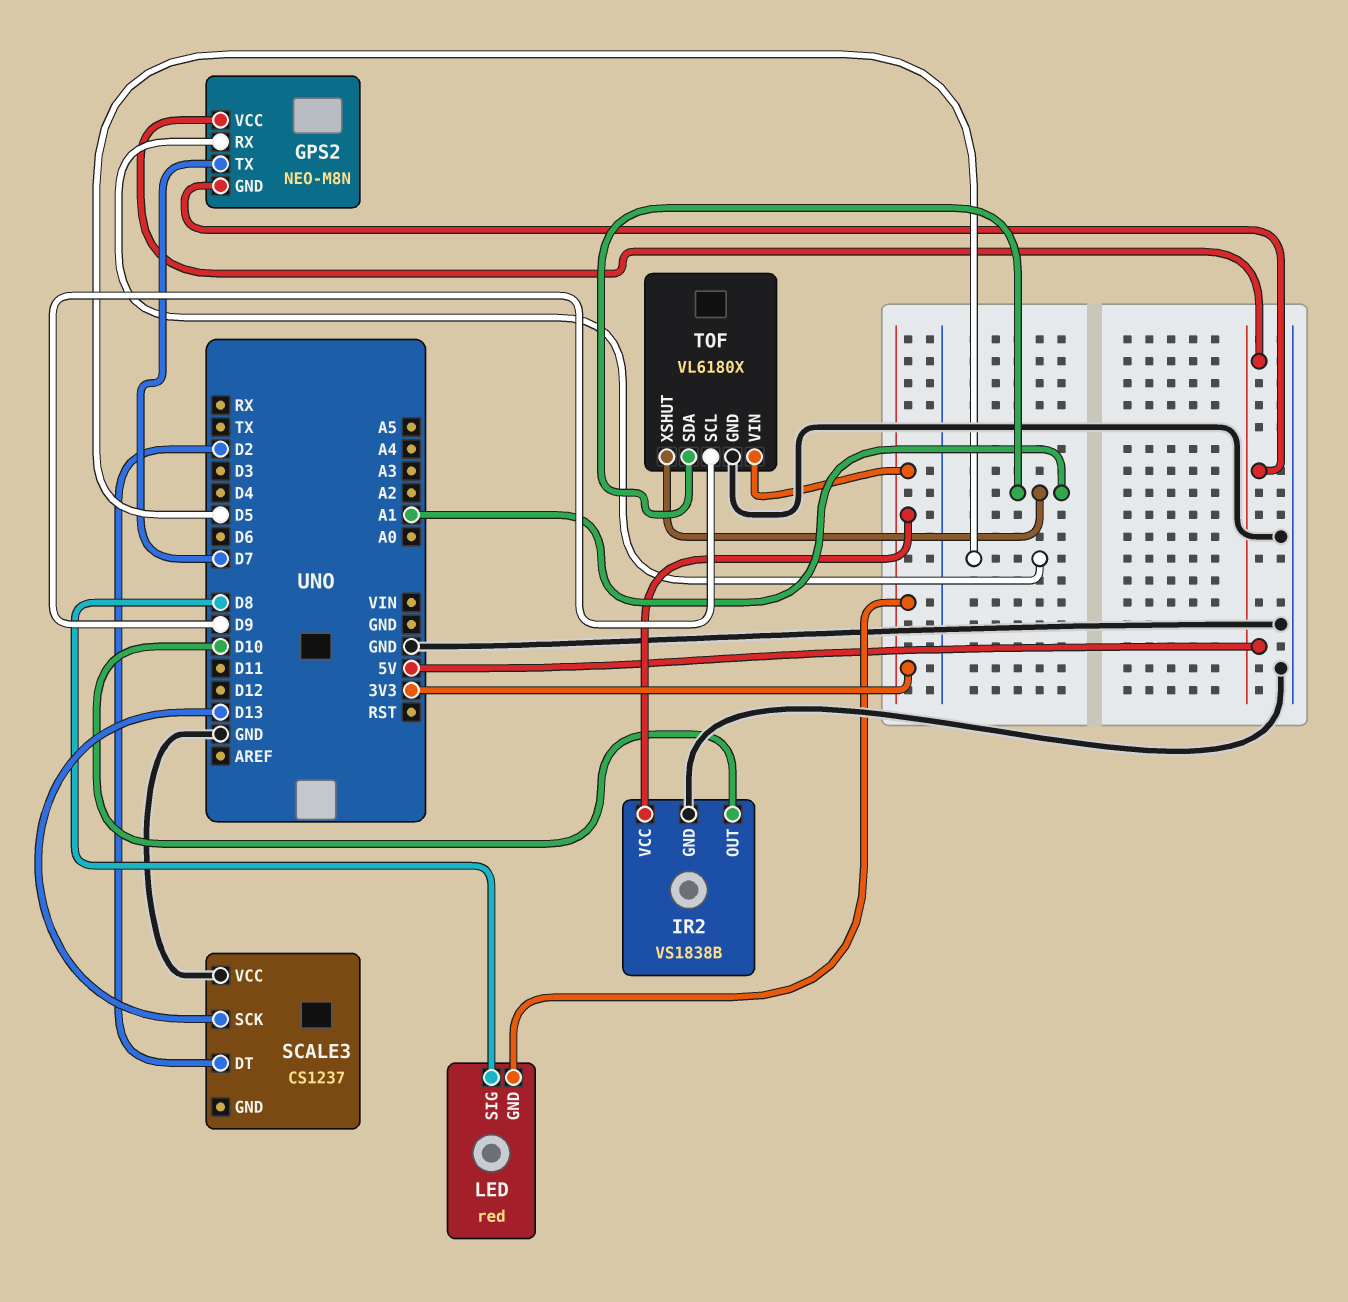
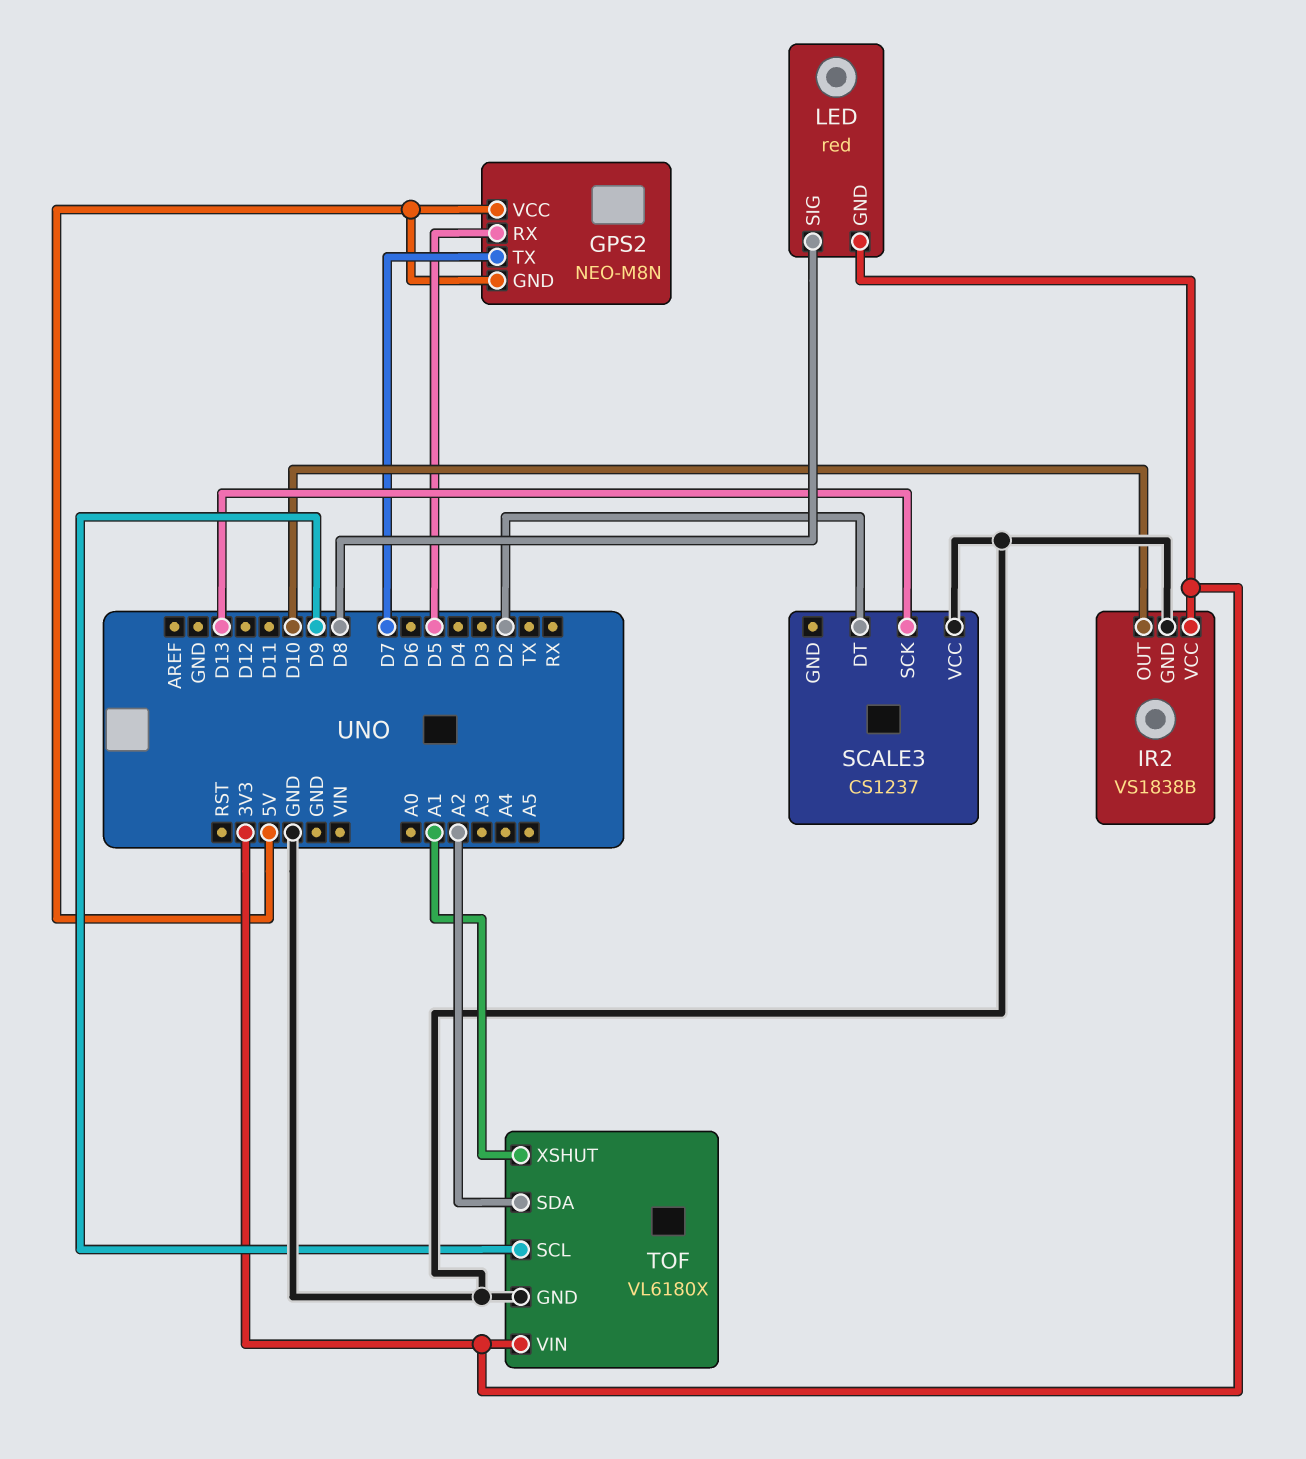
TOF pin SDA: A1 -> A2

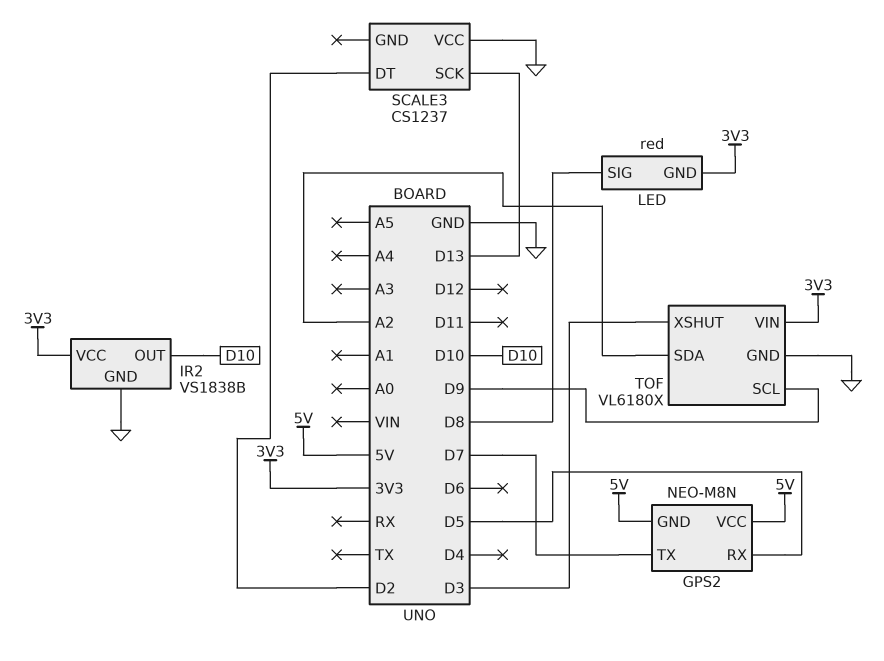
TOF pin XSHUT: A1 -> D3

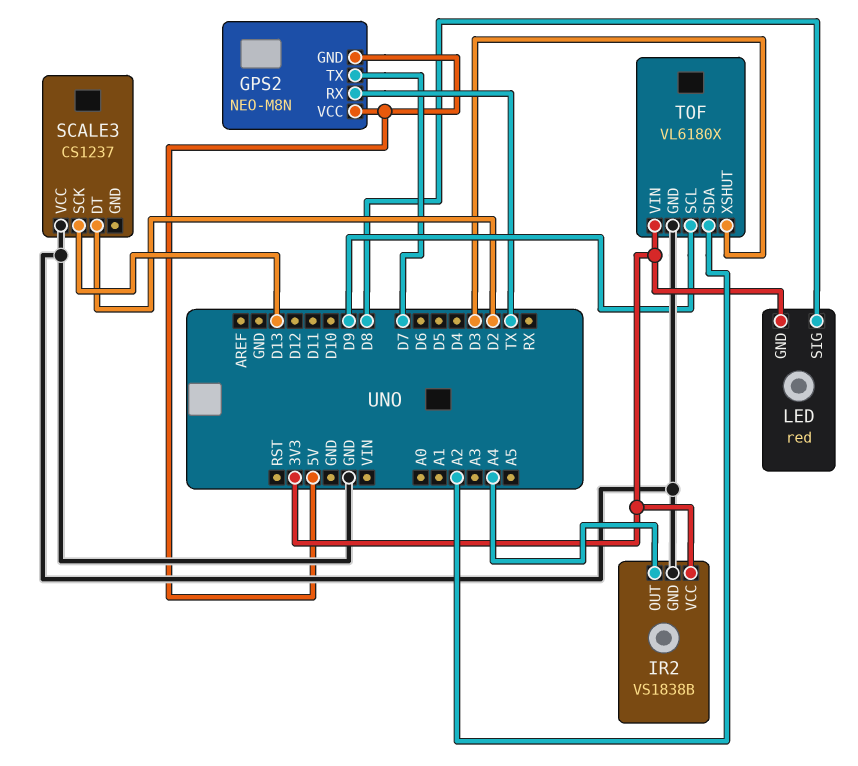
GPS2 pin RX: D5 -> TX
IR2 pin OUT: D10 -> A4

